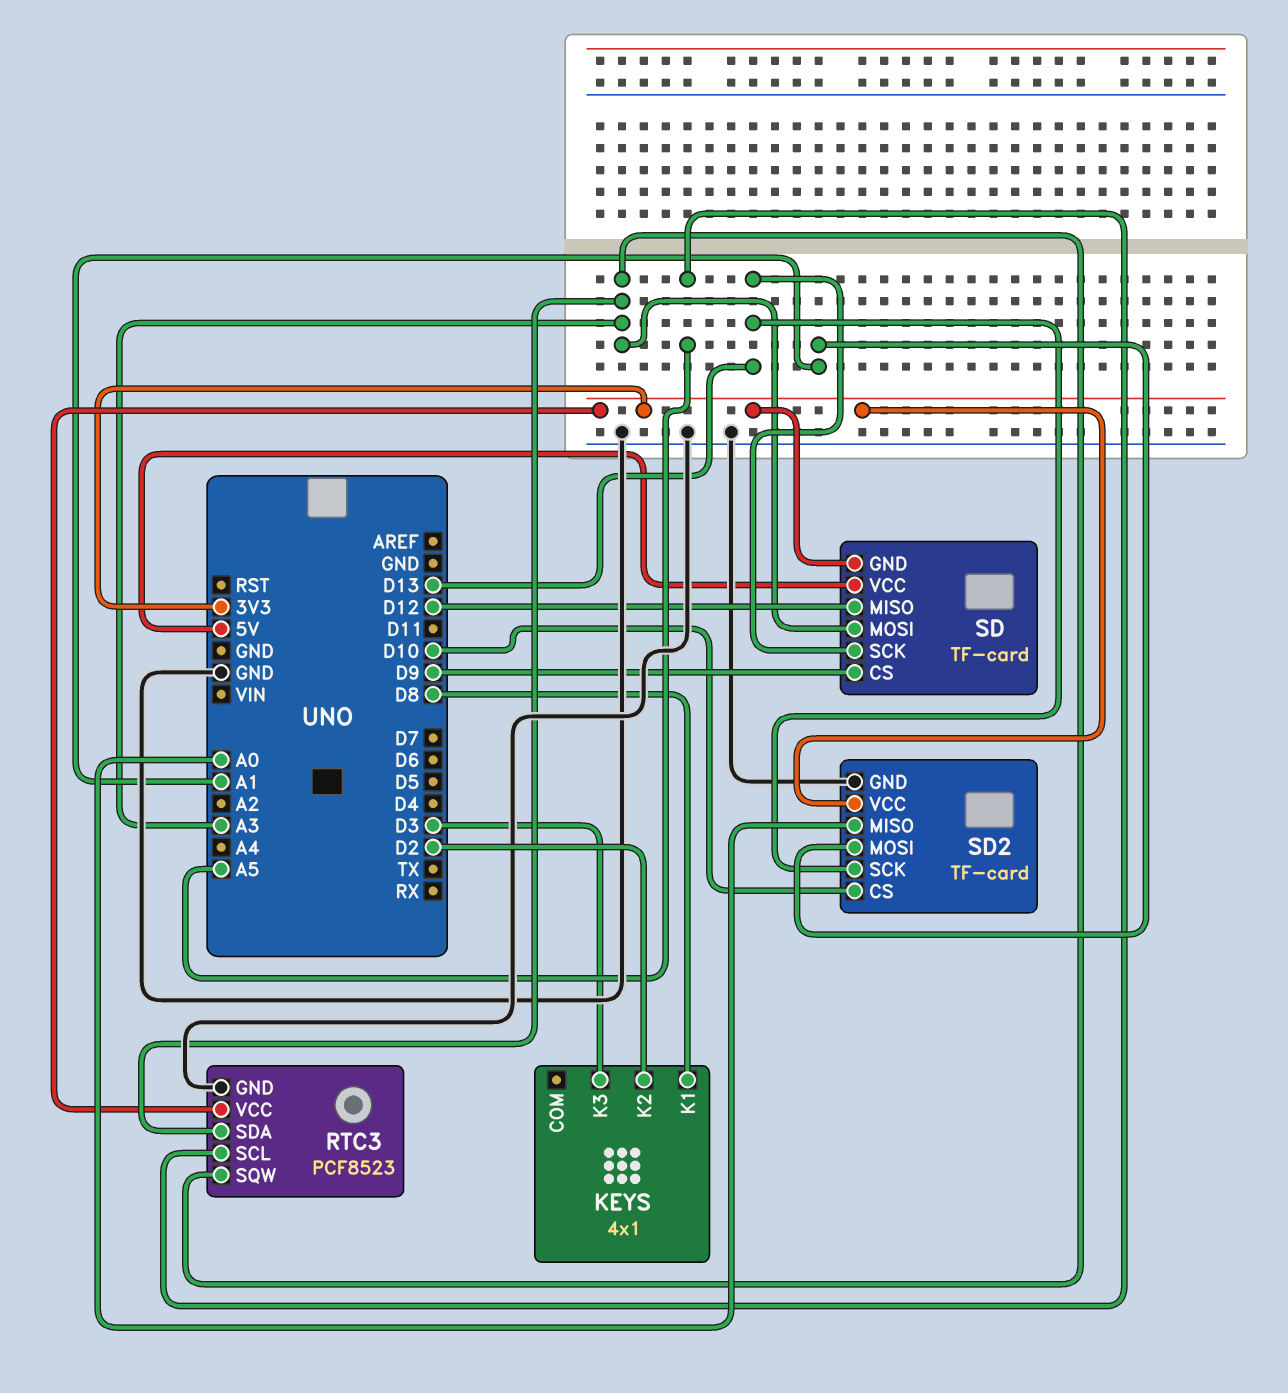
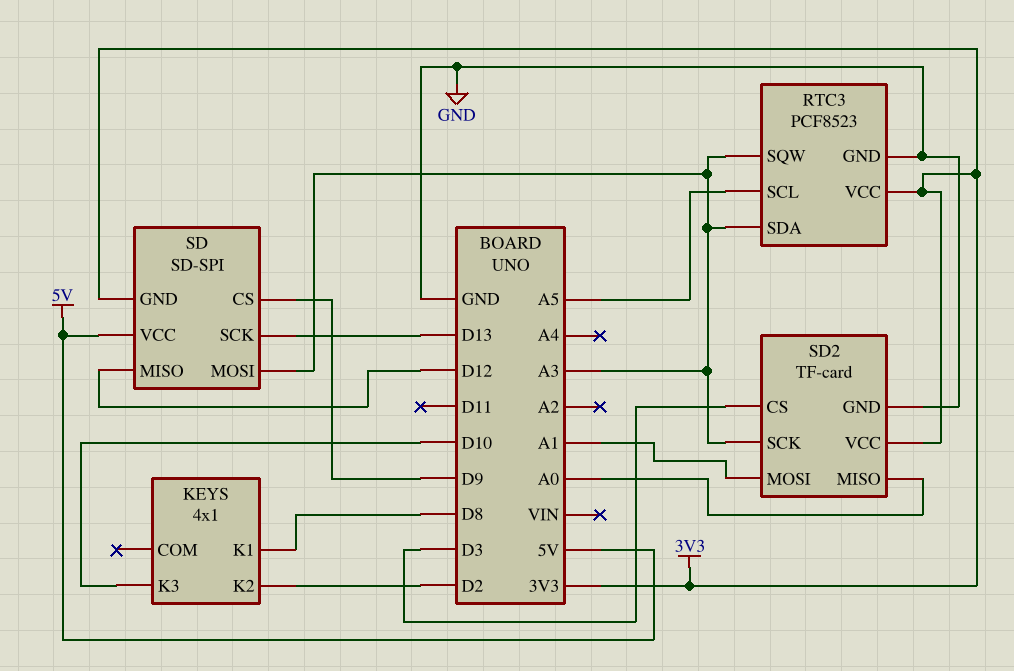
KEYS pin K3: D3 -> D10
SD: TF-card -> SD-SPI
SD2 pin CS: D10 -> D3
SD2 pin SCK: D13 -> A3

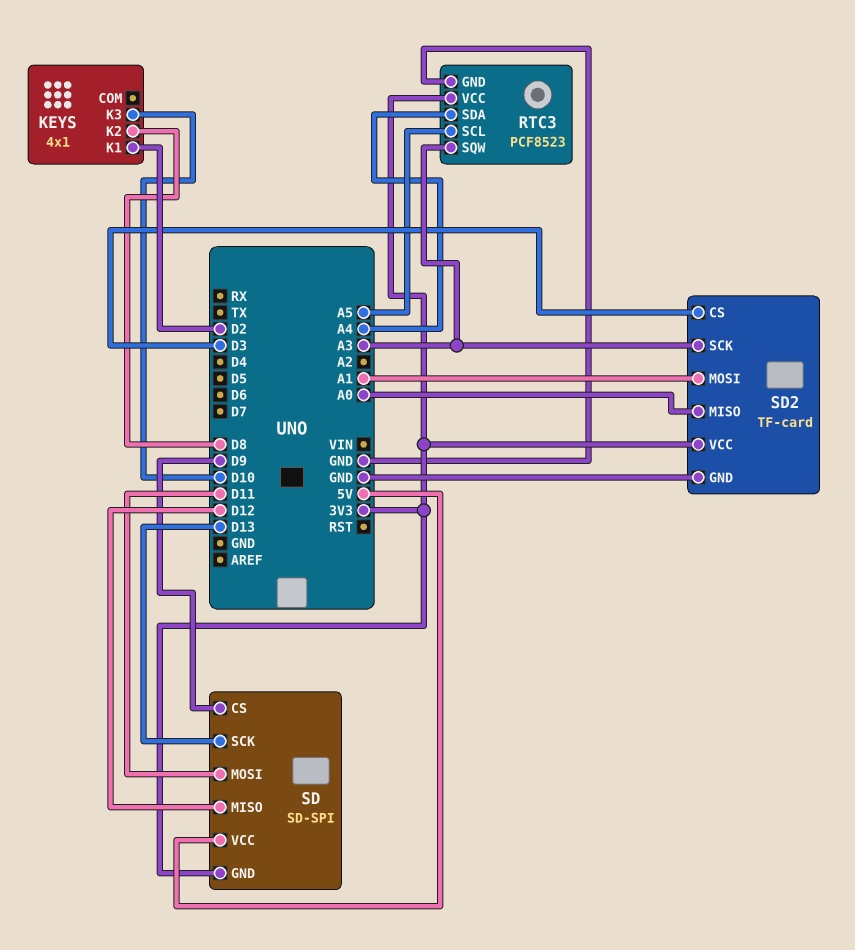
KEYS pin K1: D8 -> D2
KEYS pin K2: D2 -> D8
RTC3 pin SDA: A3 -> A4
SD pin MOSI: A3 -> D11

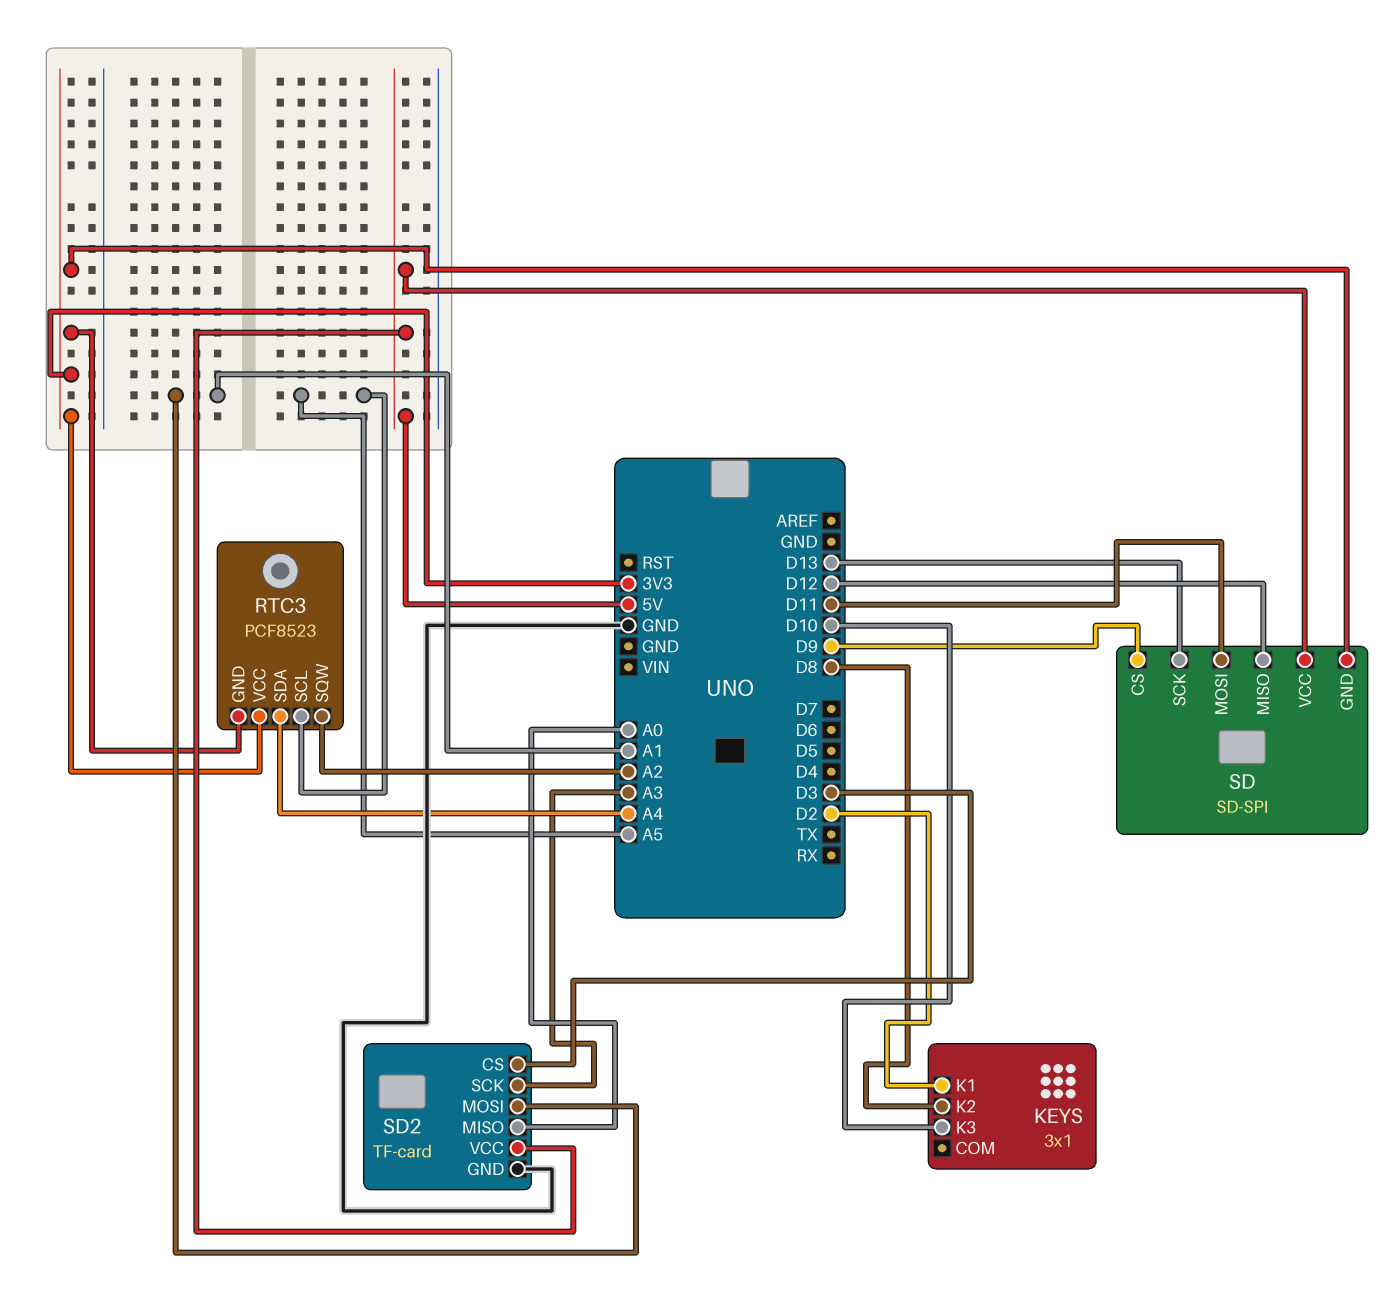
KEYS: 4x1 -> 3x1
RTC3 pin GND: GND -> 3V3
RTC3 pin SQW: A3 -> A2
SD2 pin VCC: 3V3 -> 5V

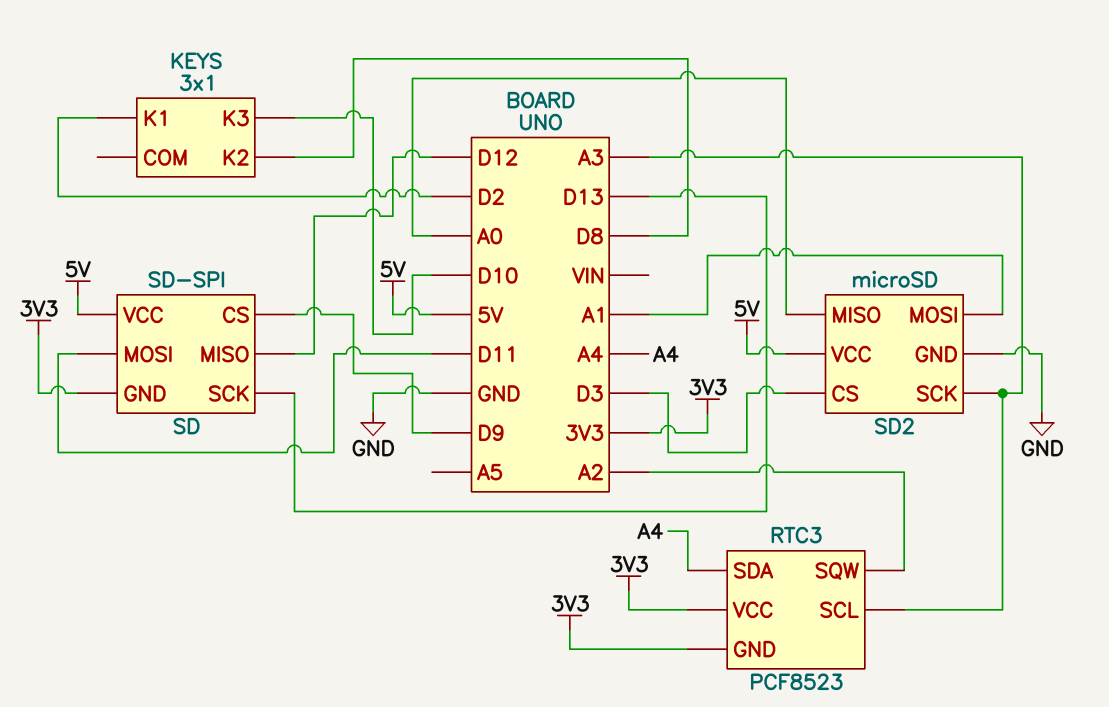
RTC3 pin SCL: A5 -> A3
SD2: TF-card -> microSD

